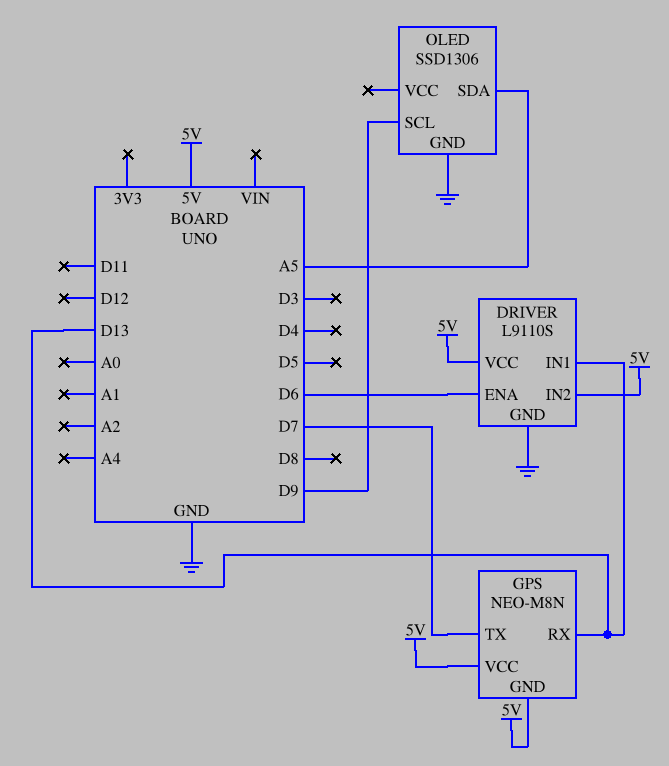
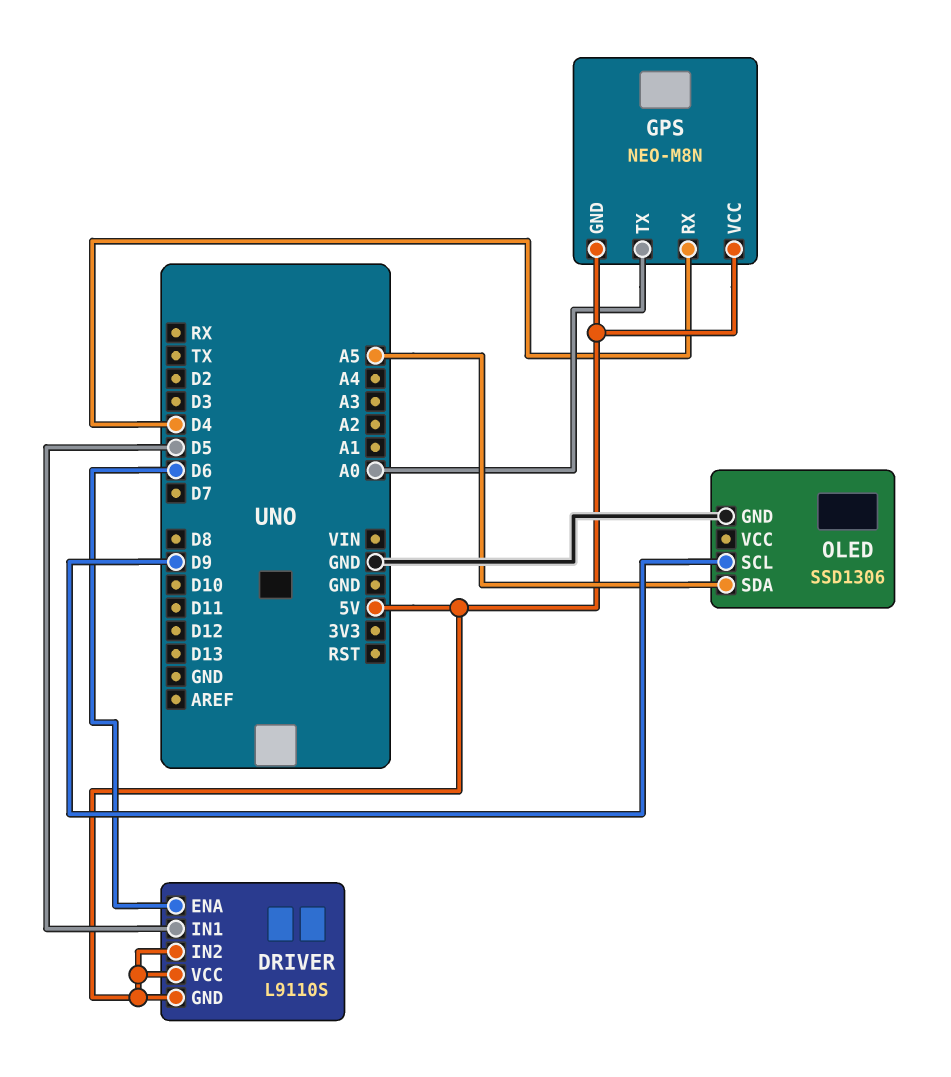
DRIVER pin GND: GND -> 5V
DRIVER pin IN1: D13 -> D5
GPS pin RX: D13 -> D4
GPS pin TX: D7 -> A0

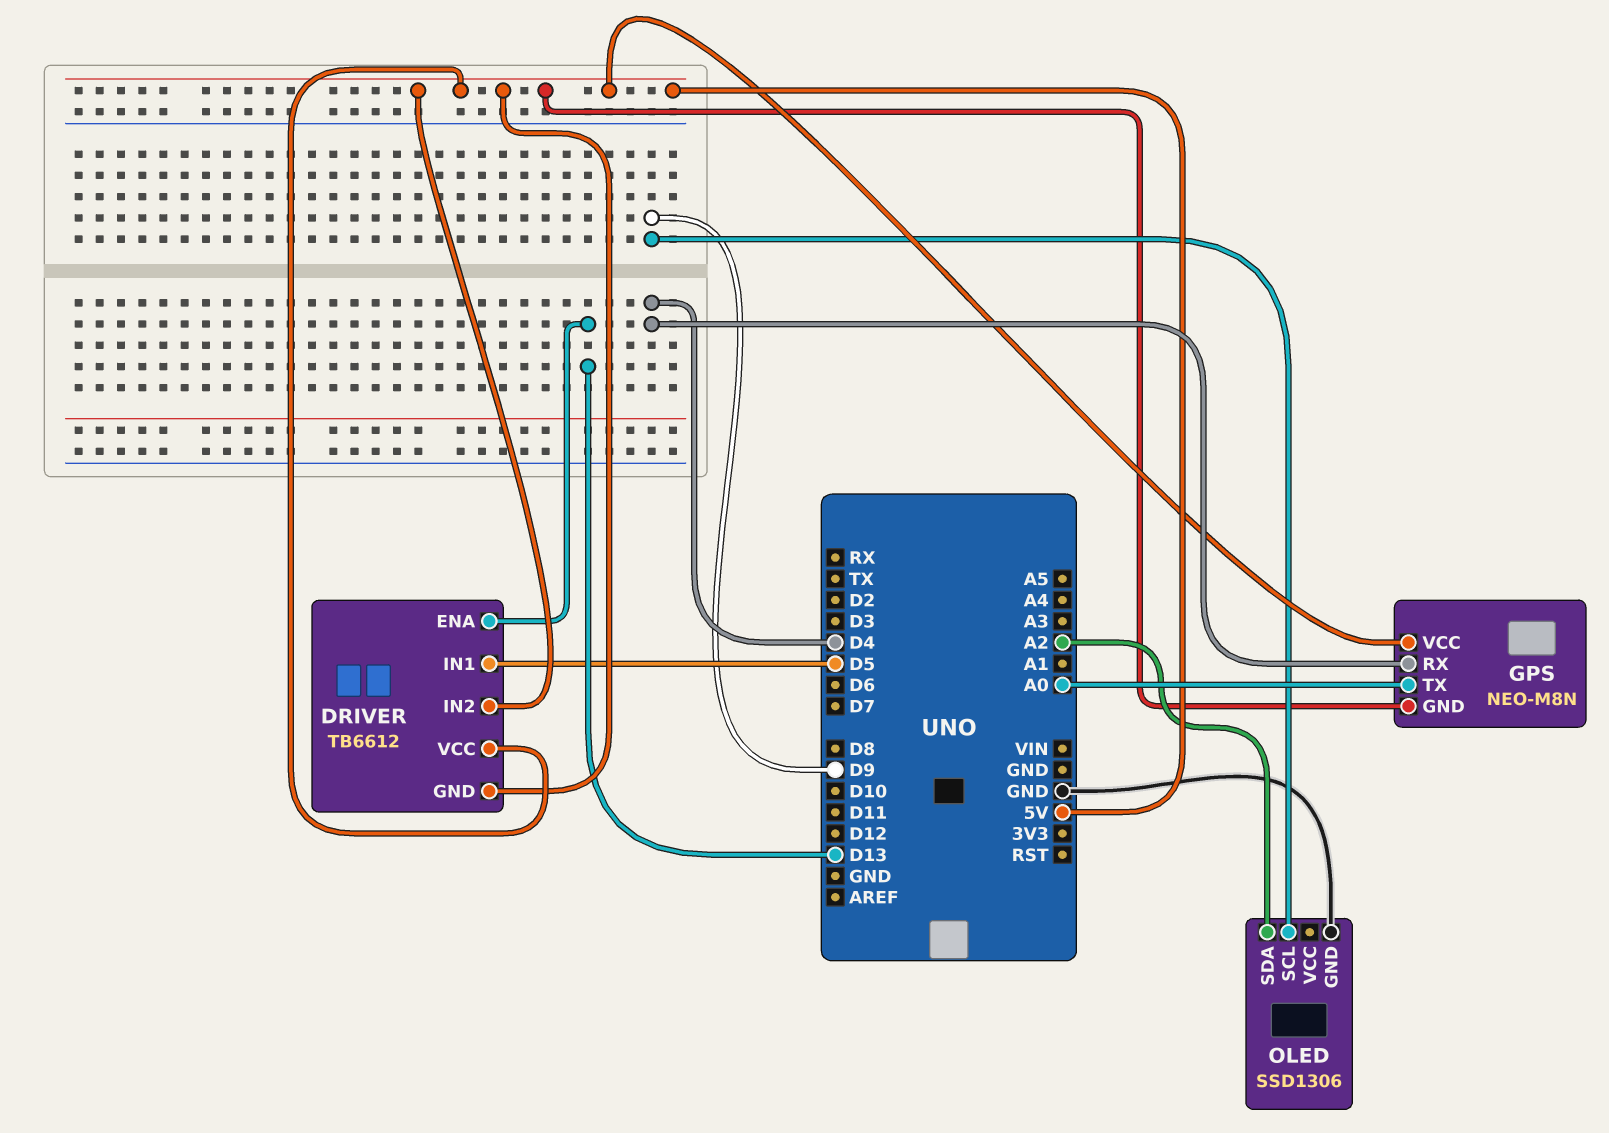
DRIVER: L9110S -> TB6612
DRIVER pin ENA: D6 -> D13
OLED pin SDA: A5 -> A2

